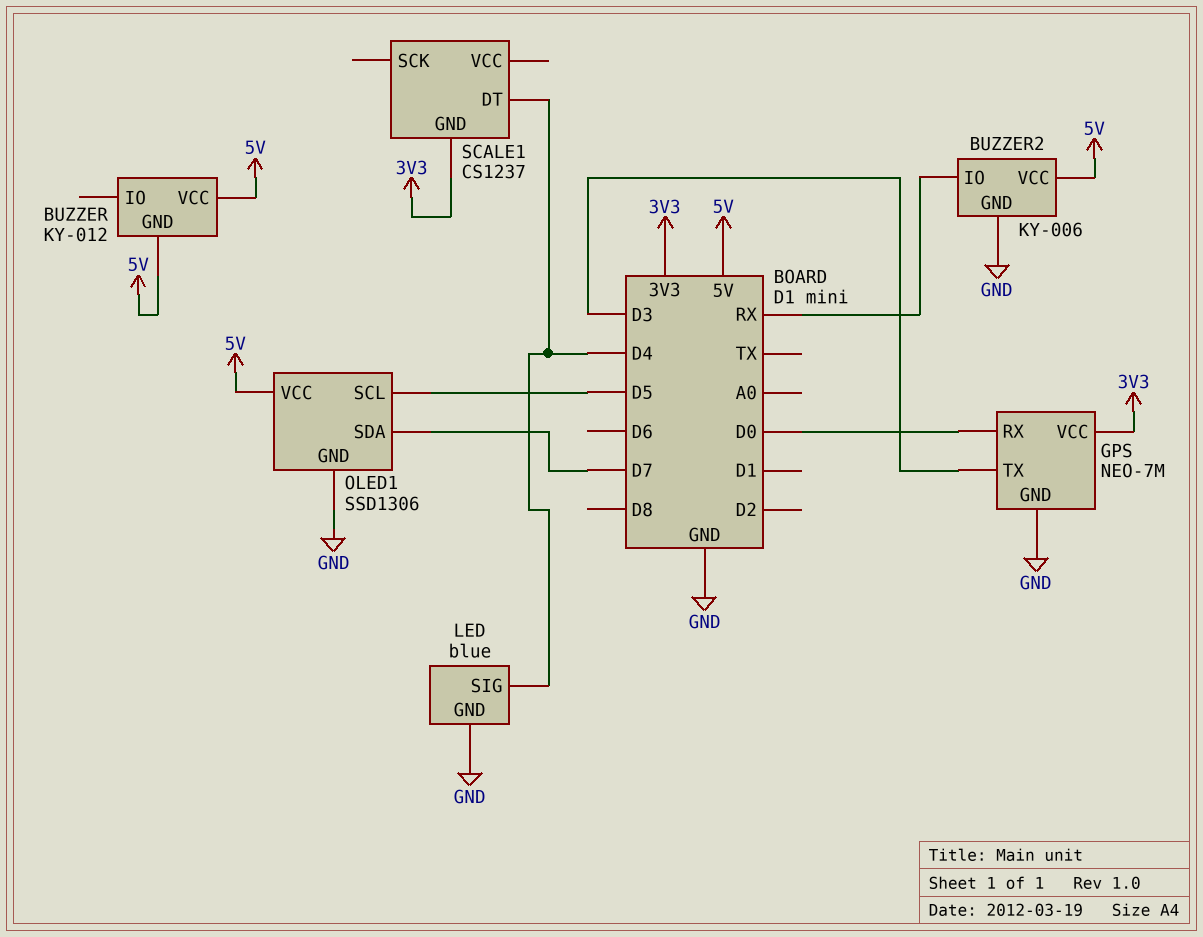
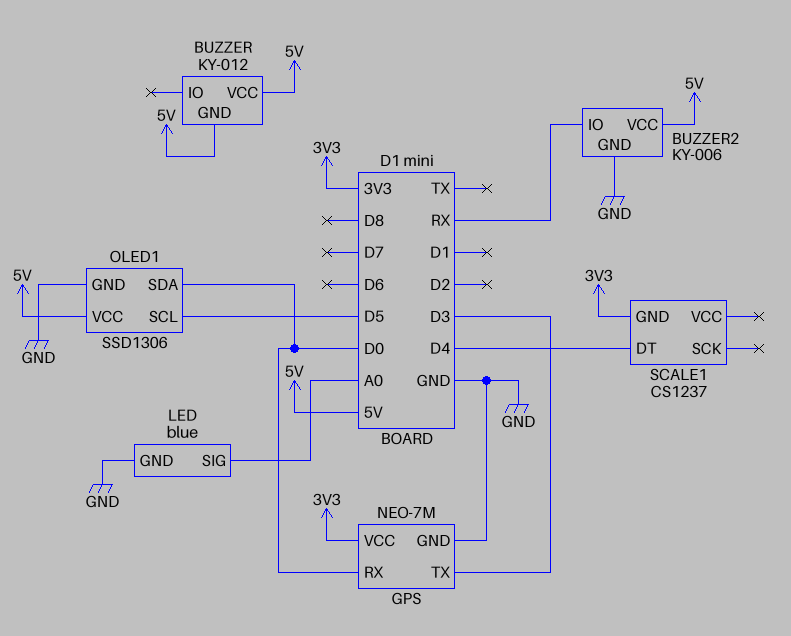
LED pin SIG: D4 -> A0
OLED1 pin SDA: D7 -> D0

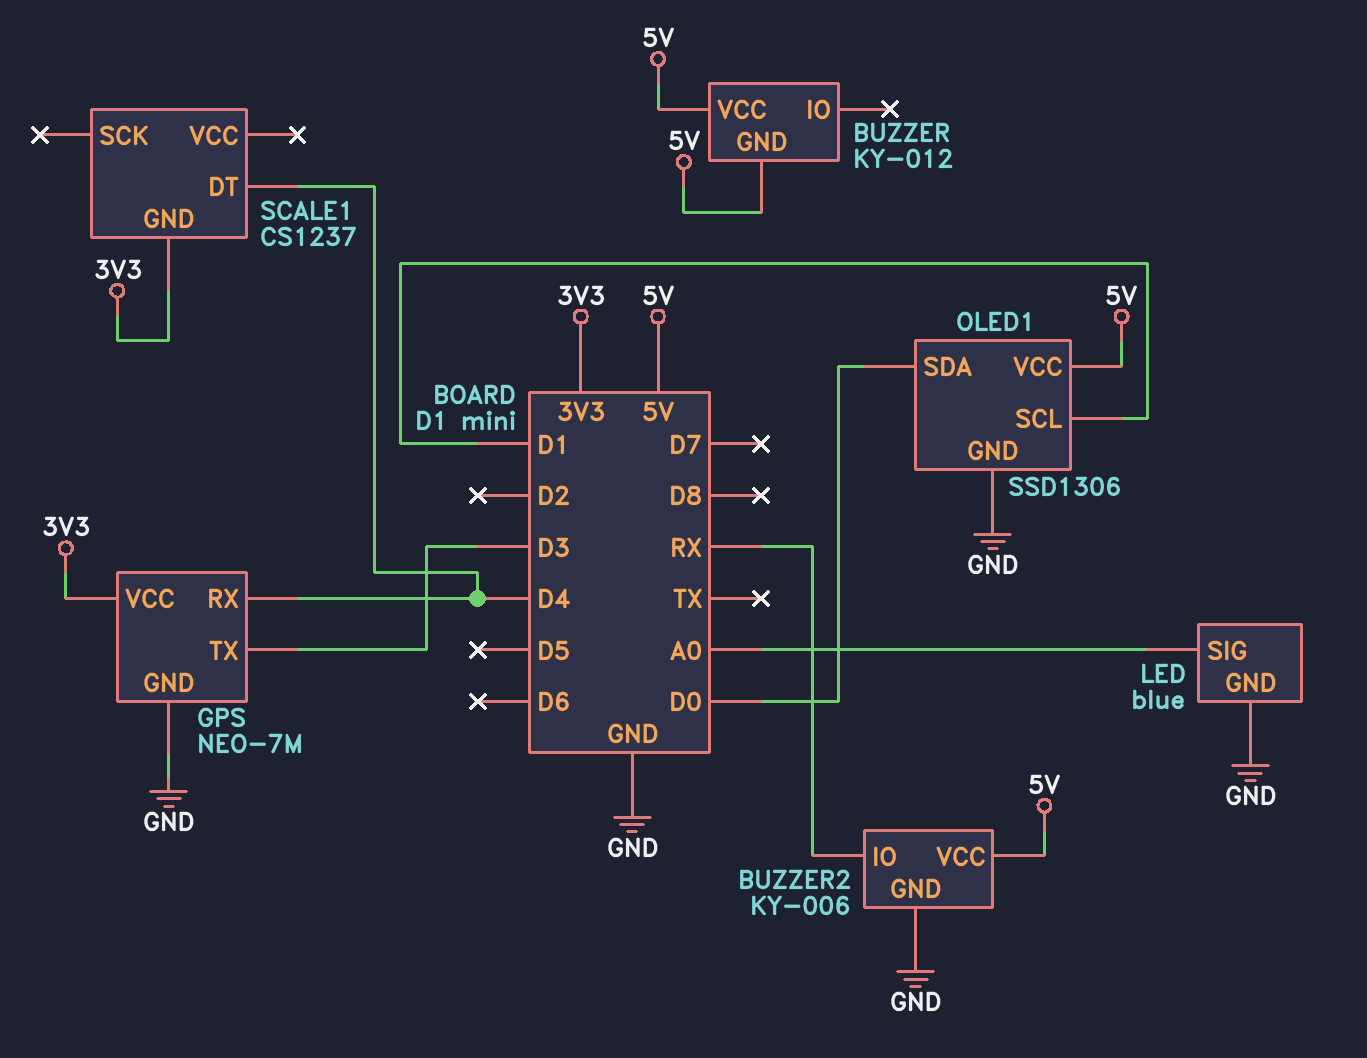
GPS pin RX: D0 -> D4
OLED1 pin SCL: D5 -> D1

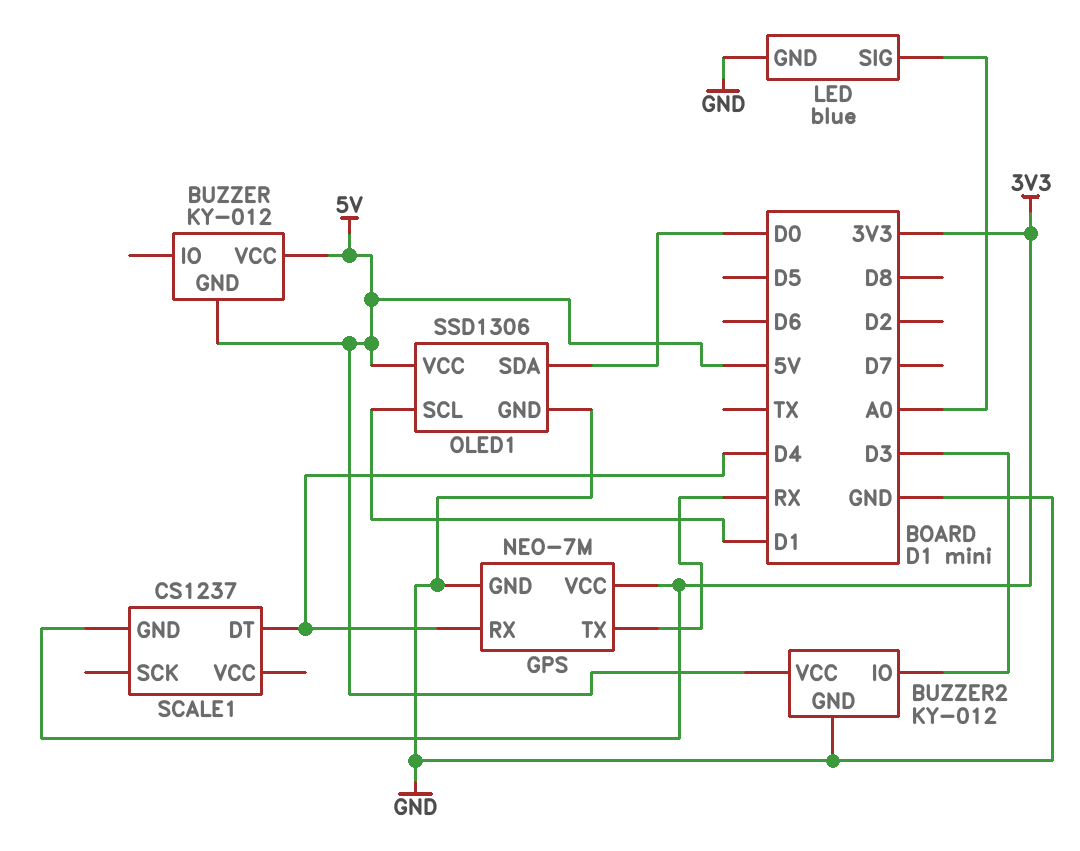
BUZZER2: KY-006 -> KY-012
BUZZER2 pin IO: RX -> D3
GPS pin TX: D3 -> RX

